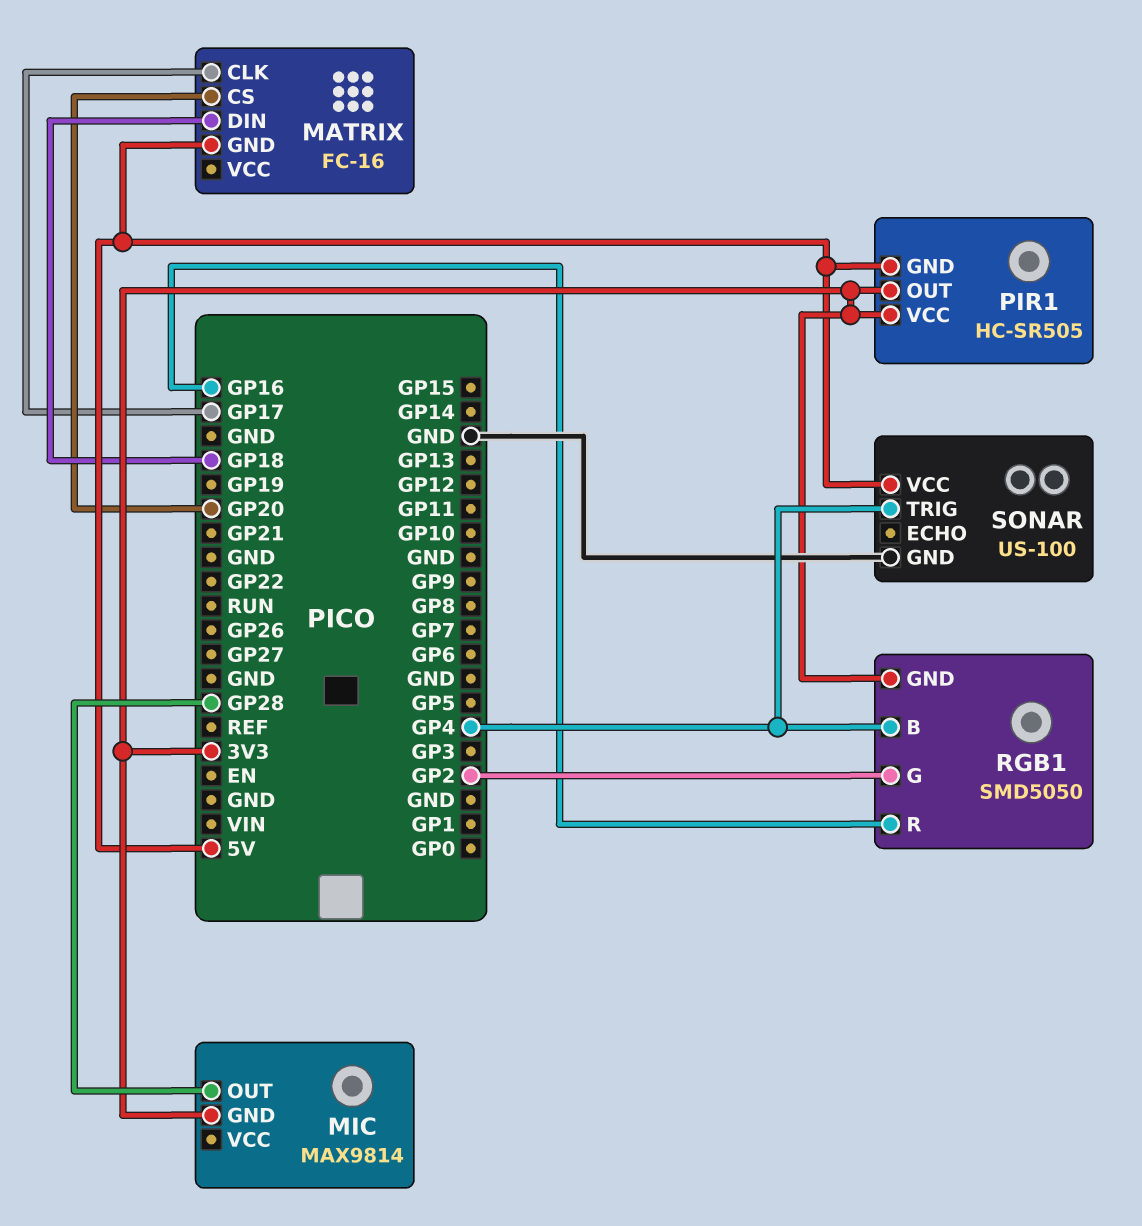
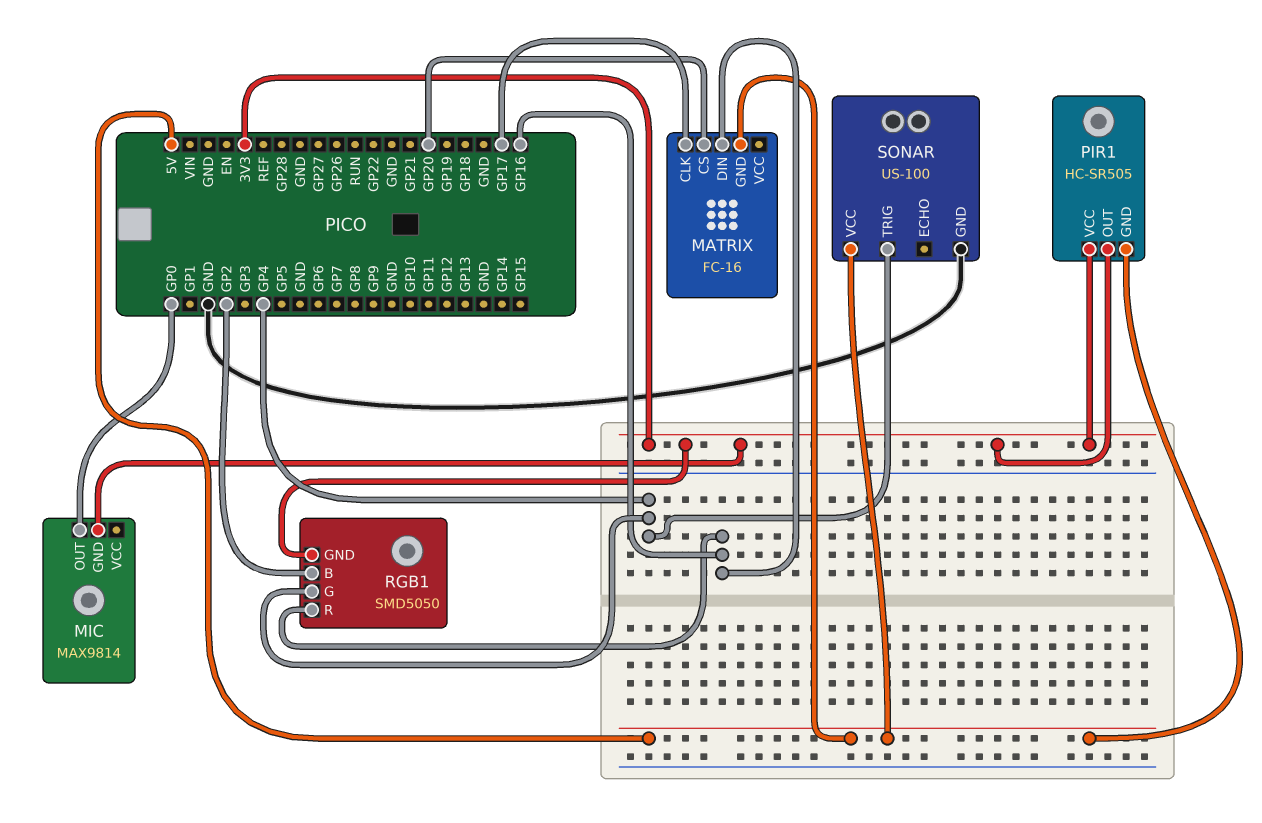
MATRIX pin DIN: GP18 -> GP16
MIC pin OUT: GP28 -> GP0
RGB1 pin B: GP4 -> GP2
RGB1 pin G: GP2 -> GP4

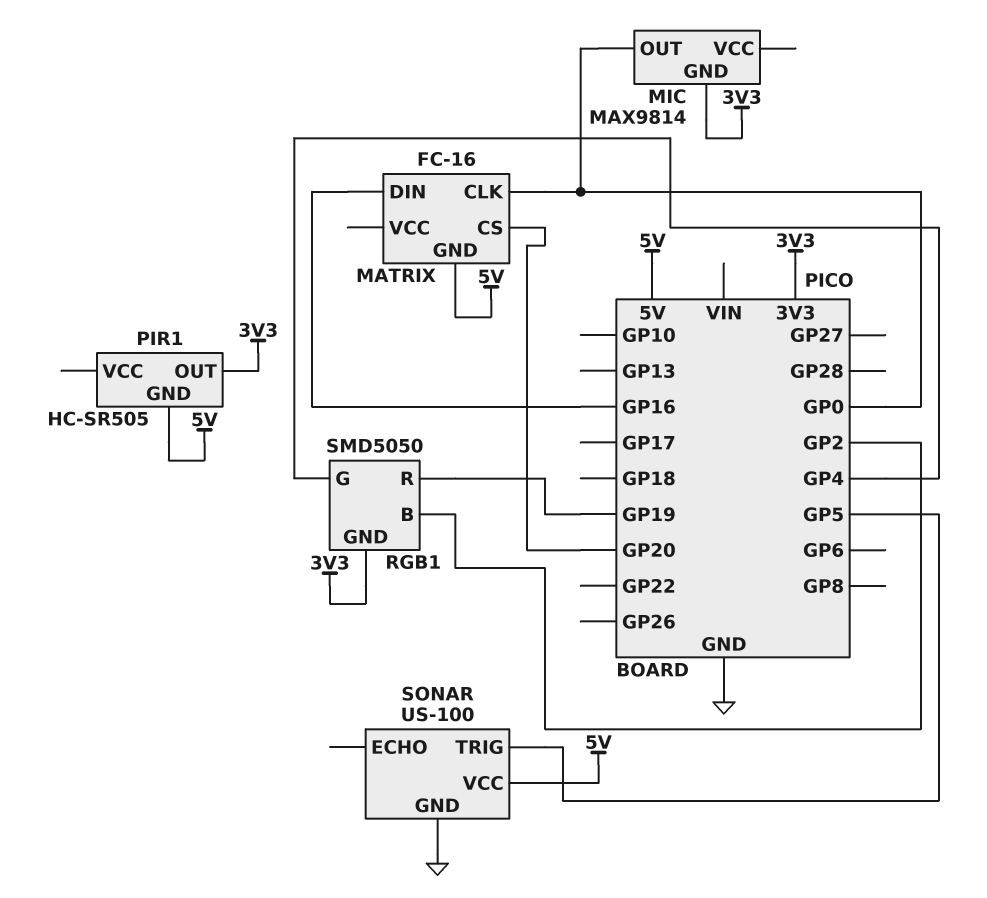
MATRIX pin CLK: GP17 -> GP0
PIR1 pin VCC: 3V3 -> none
RGB1 pin R: GP16 -> GP19
SONAR pin TRIG: GP4 -> GP5

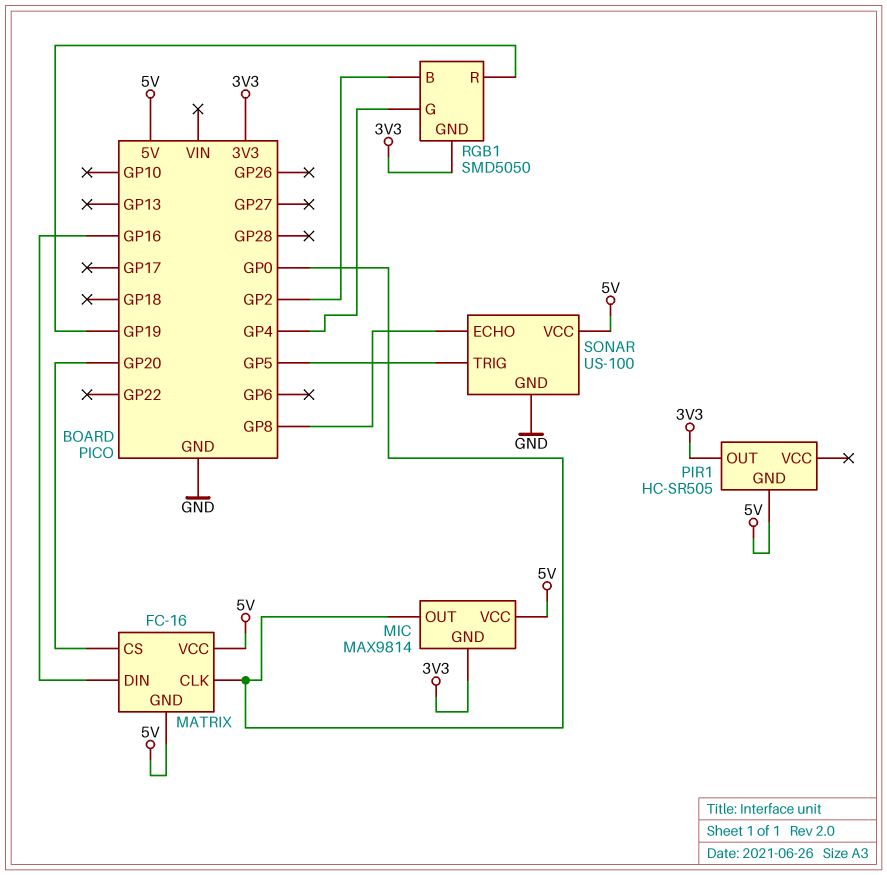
MATRIX pin VCC: none -> 5V
MIC pin VCC: none -> 5V
SONAR pin ECHO: none -> GP8

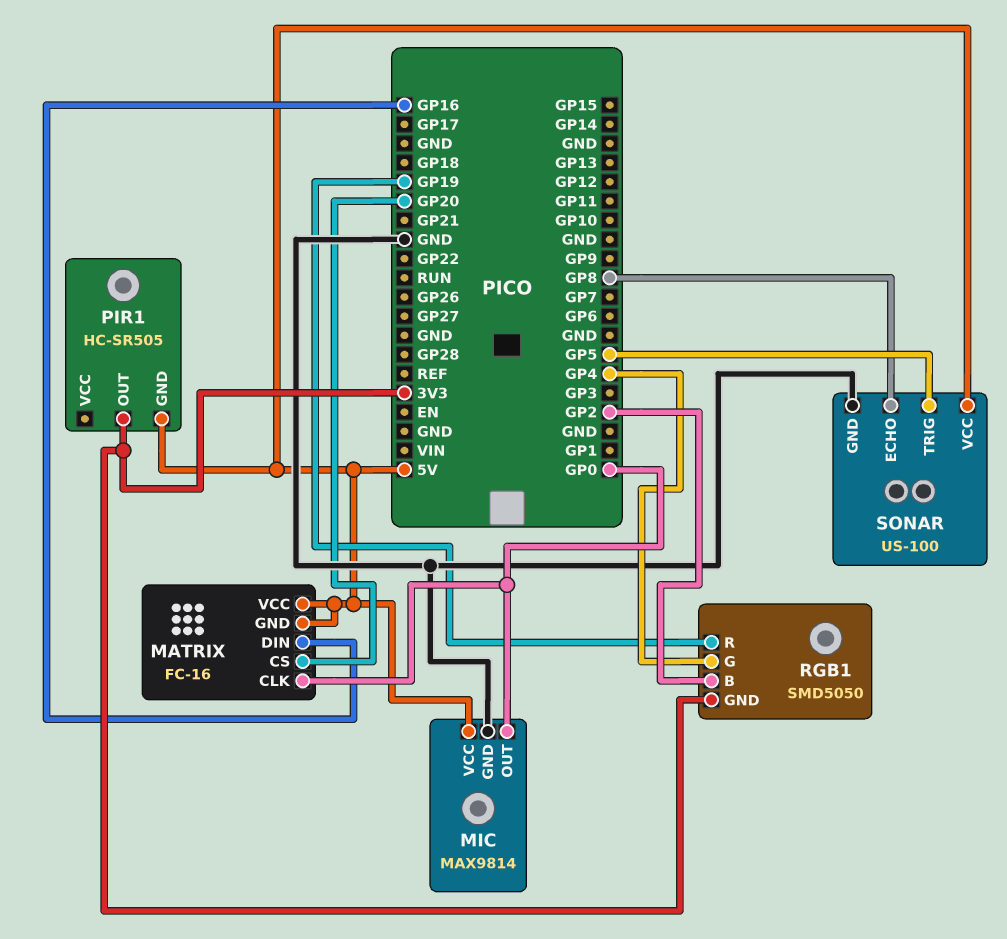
MIC pin GND: 3V3 -> GND

